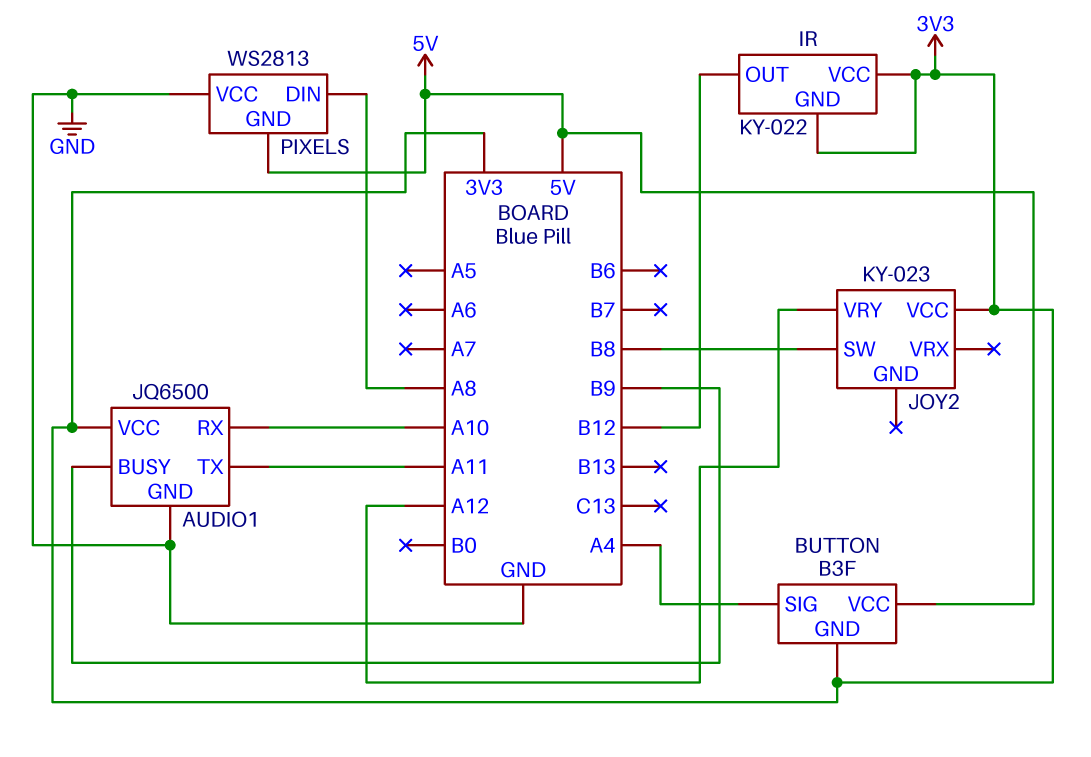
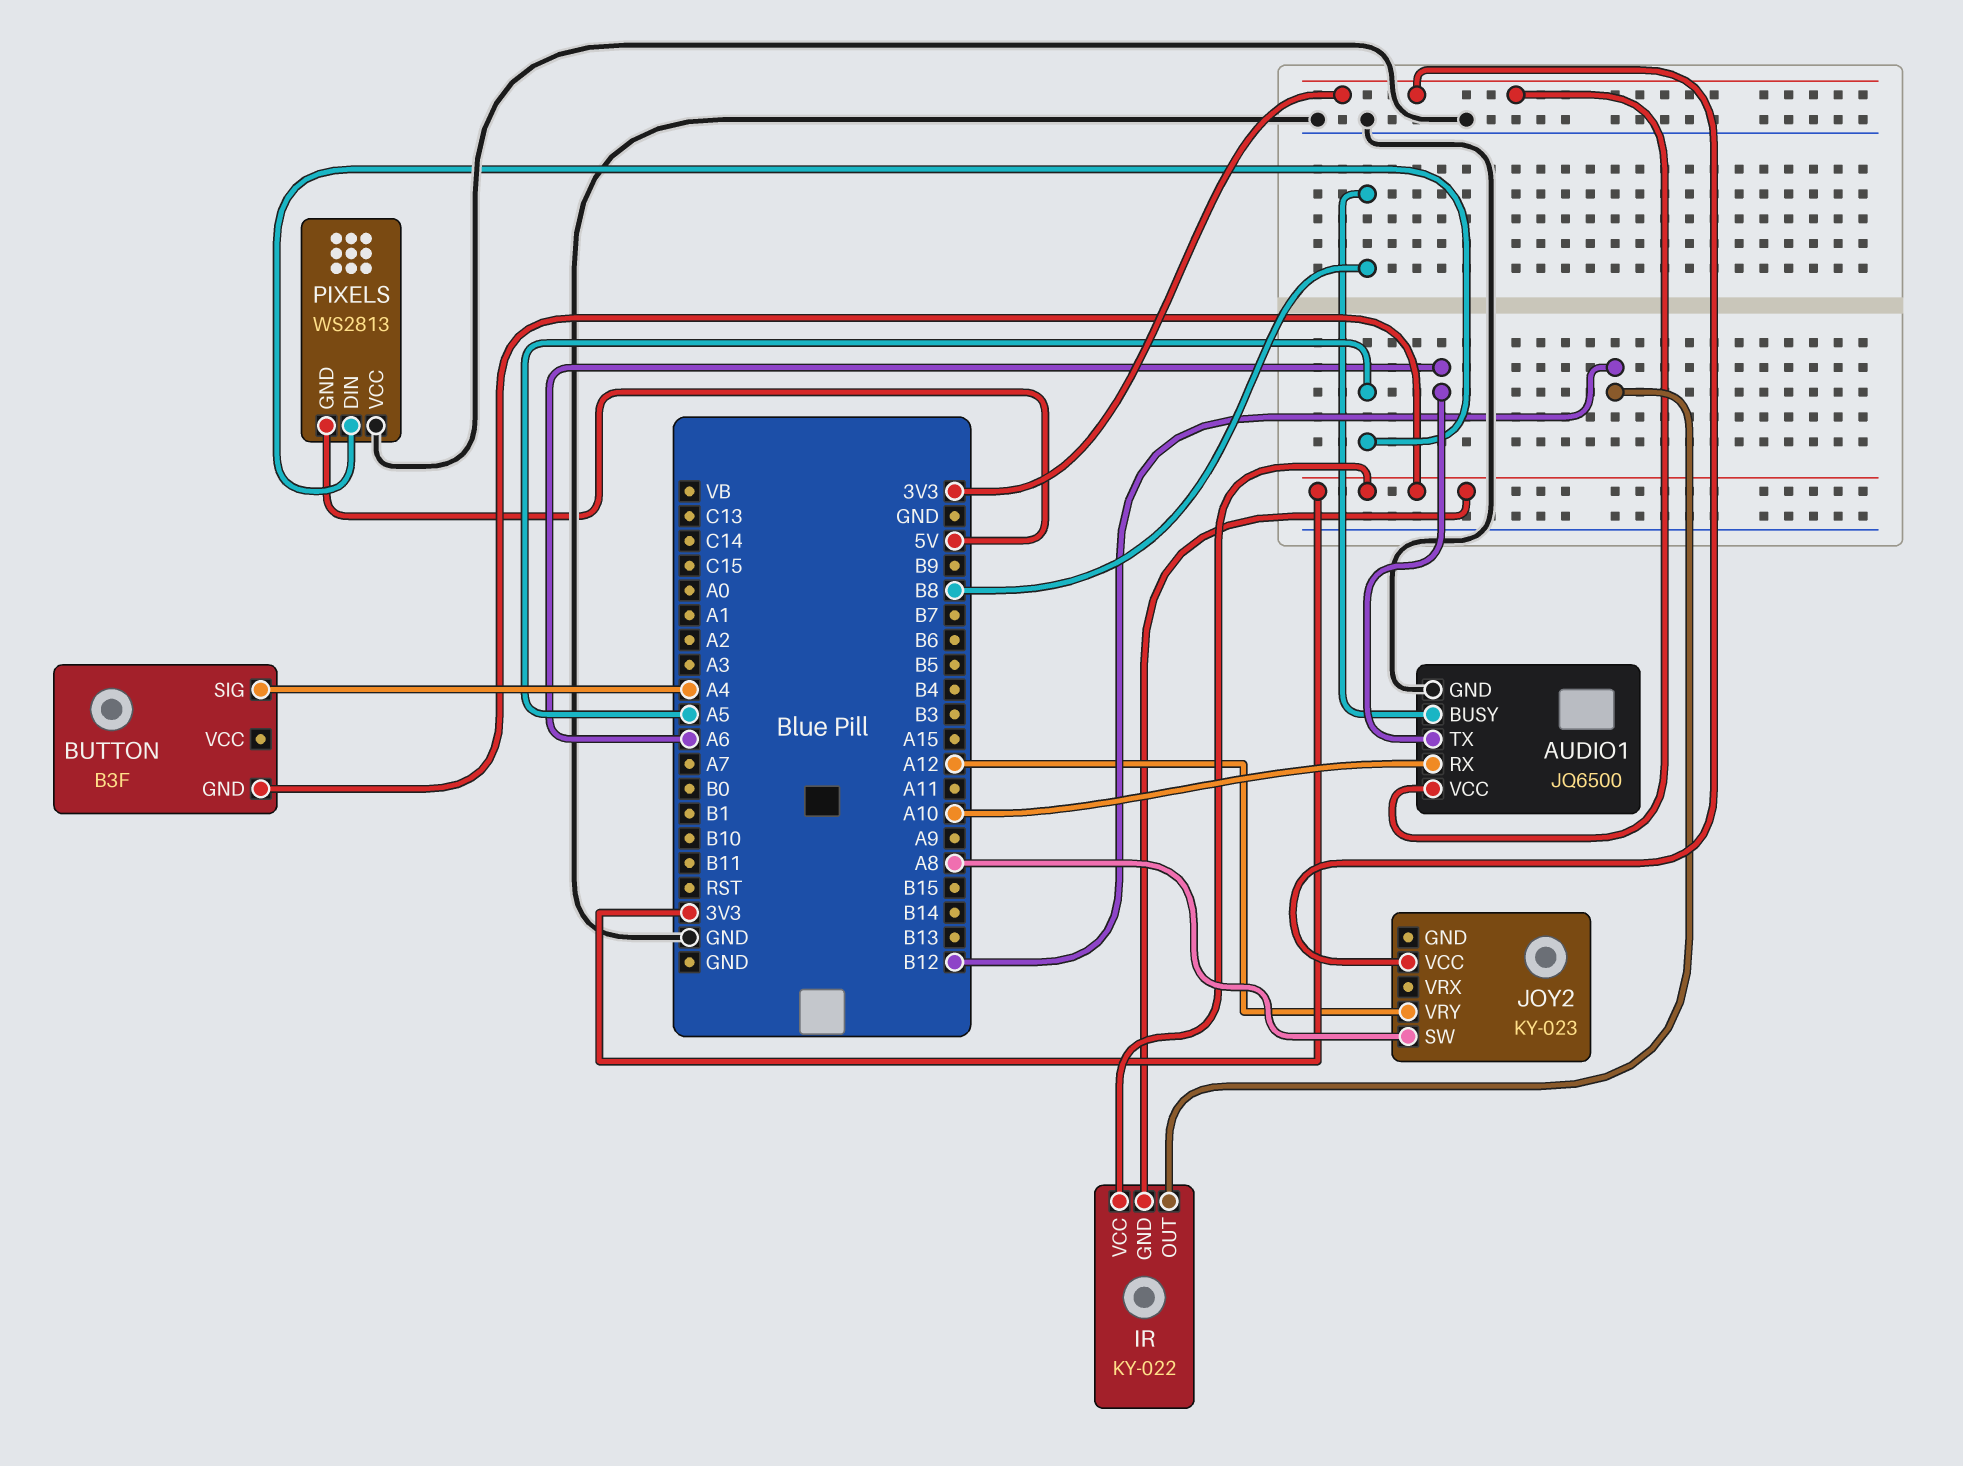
AUDIO1 pin BUSY: B9 -> B8
AUDIO1 pin TX: A11 -> A6
BUTTON pin VCC: 5V -> none
JOY2 pin SW: B8 -> A8
PIXELS pin DIN: A8 -> A5

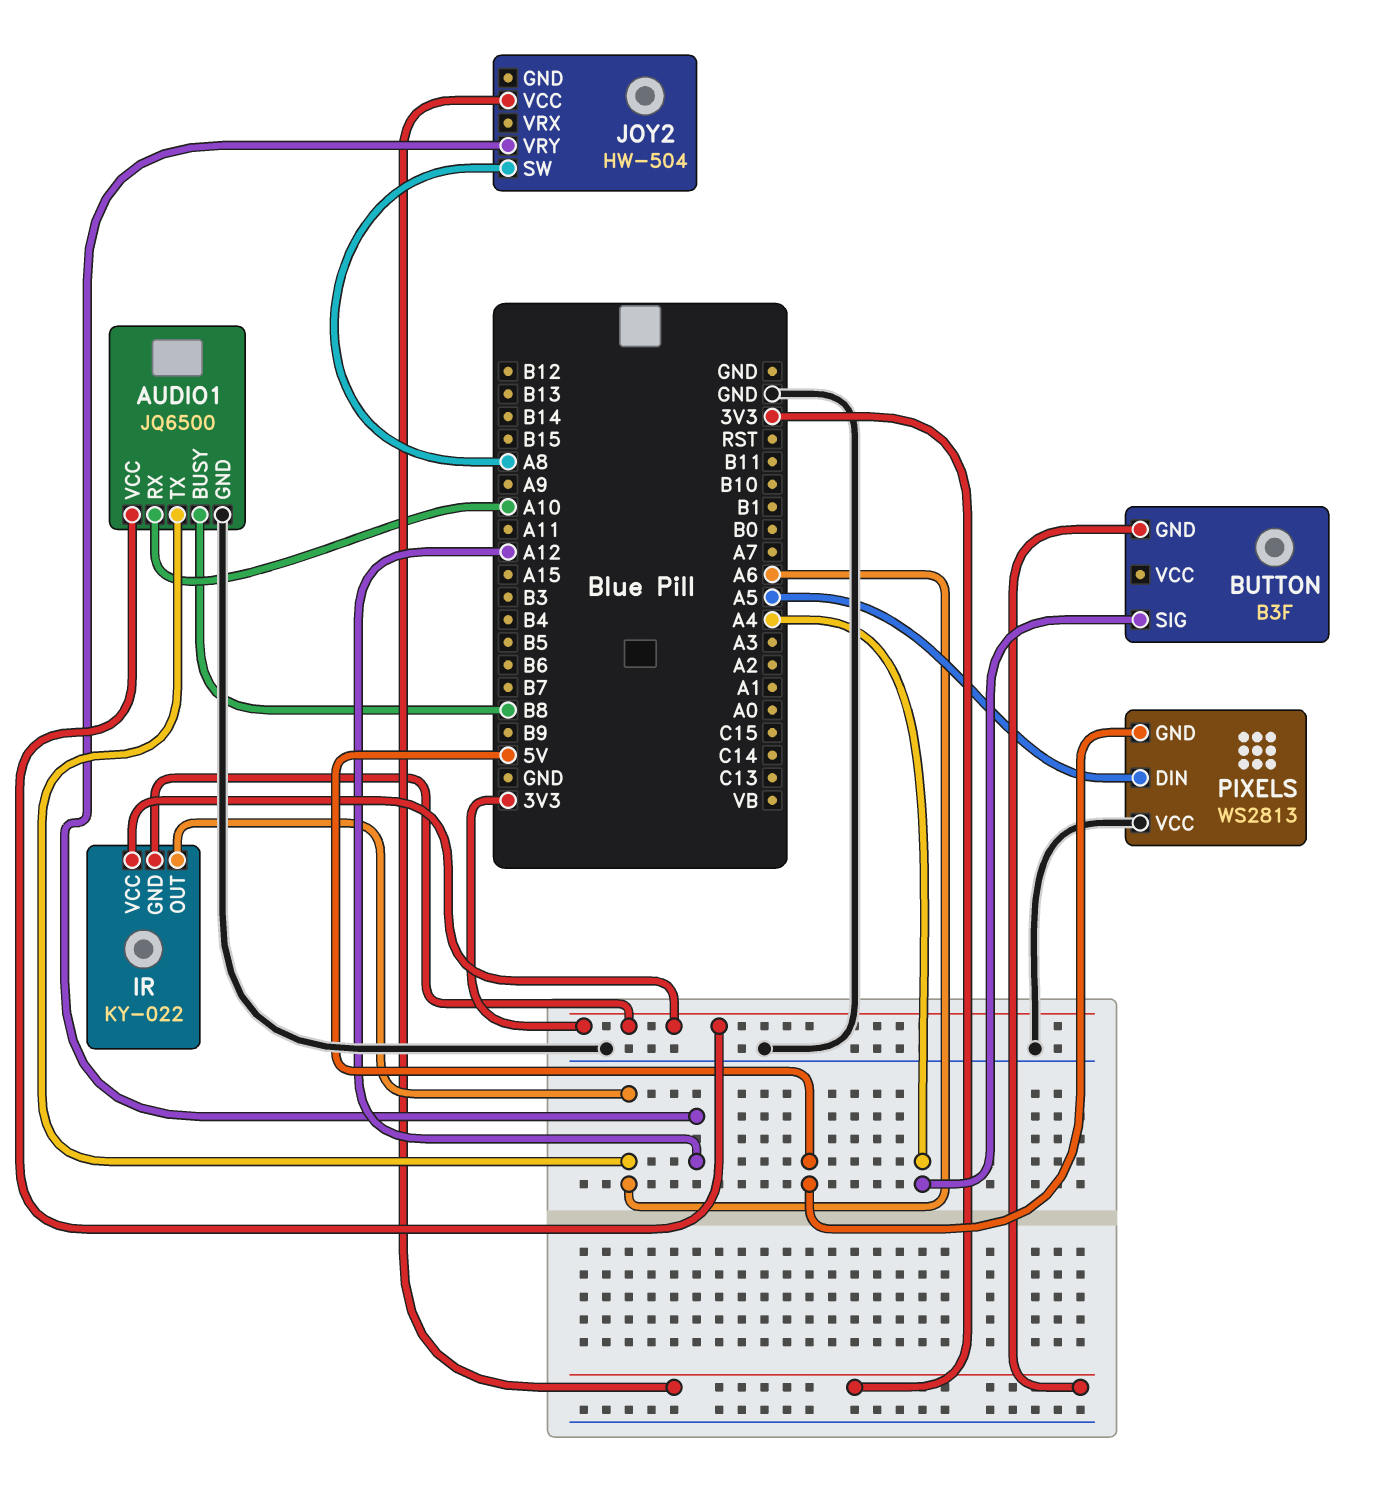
IR pin OUT: B12 -> A6
JOY2: KY-023 -> HW-504

